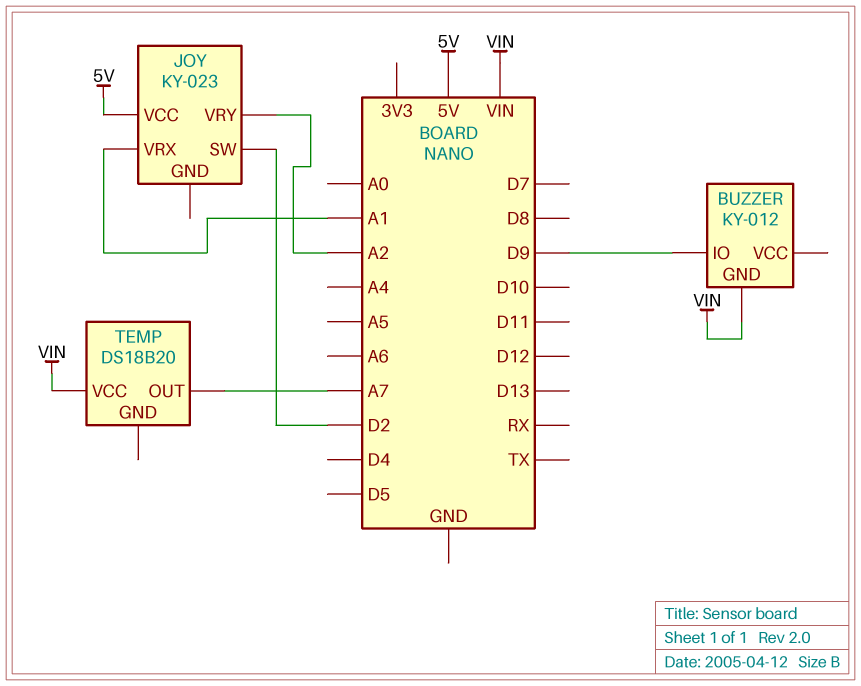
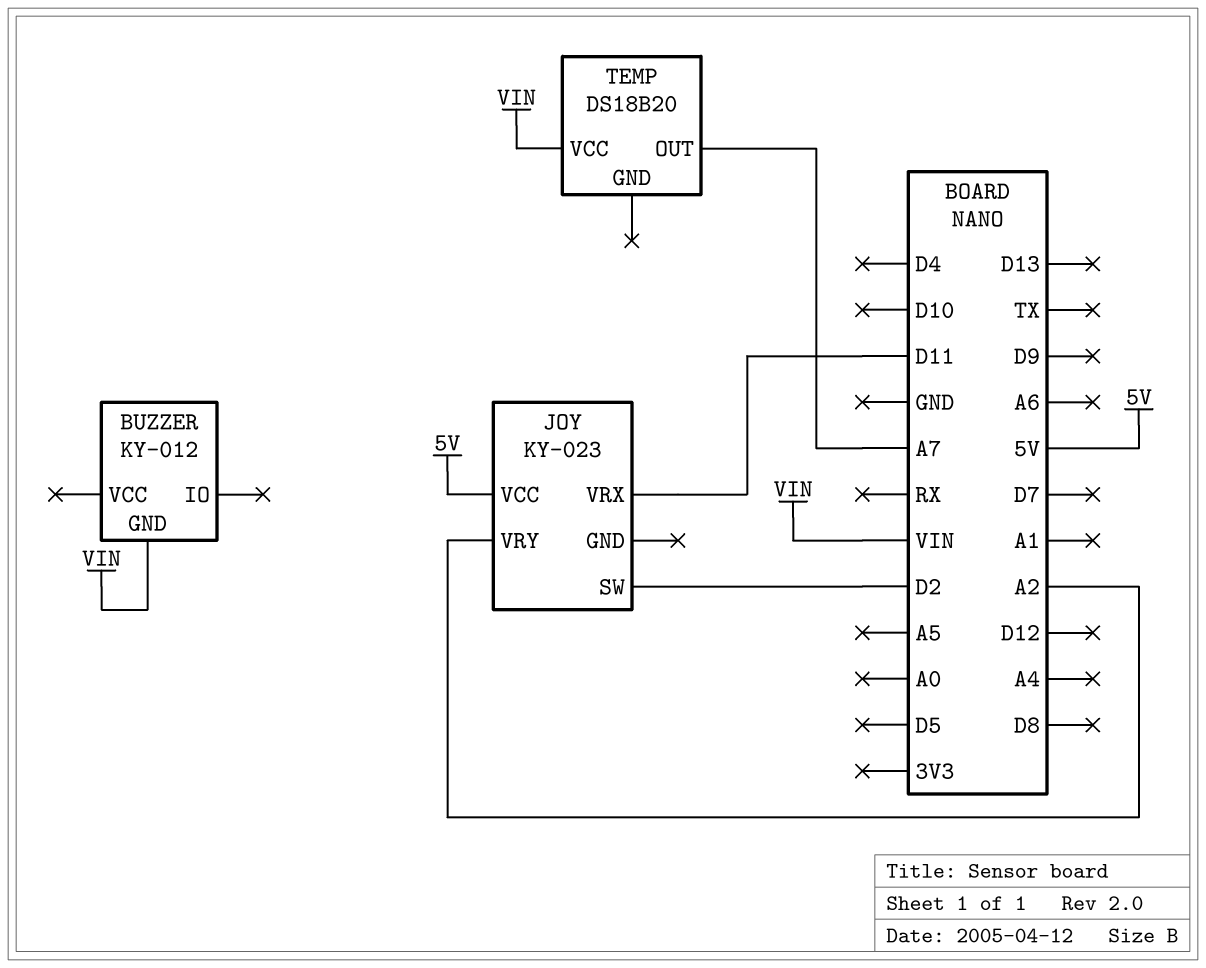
BUZZER pin IO: D9 -> none
JOY pin VRX: A1 -> D11

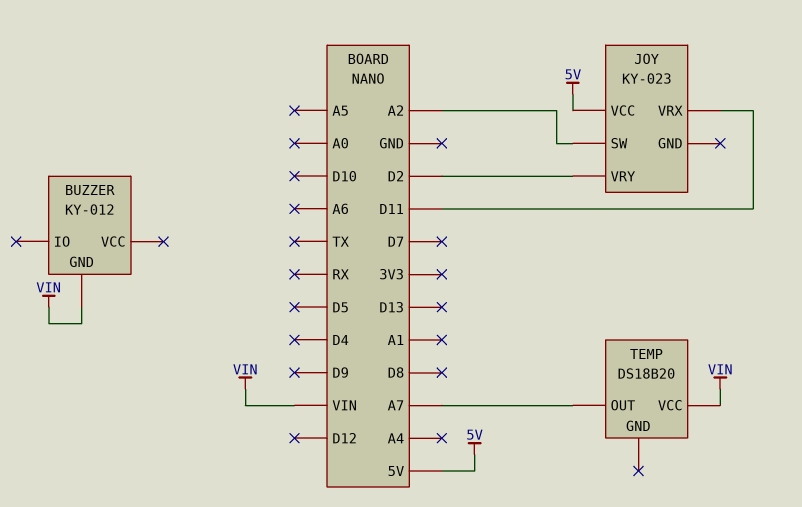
JOY pin SW: D2 -> A2
JOY pin VRY: A2 -> D2

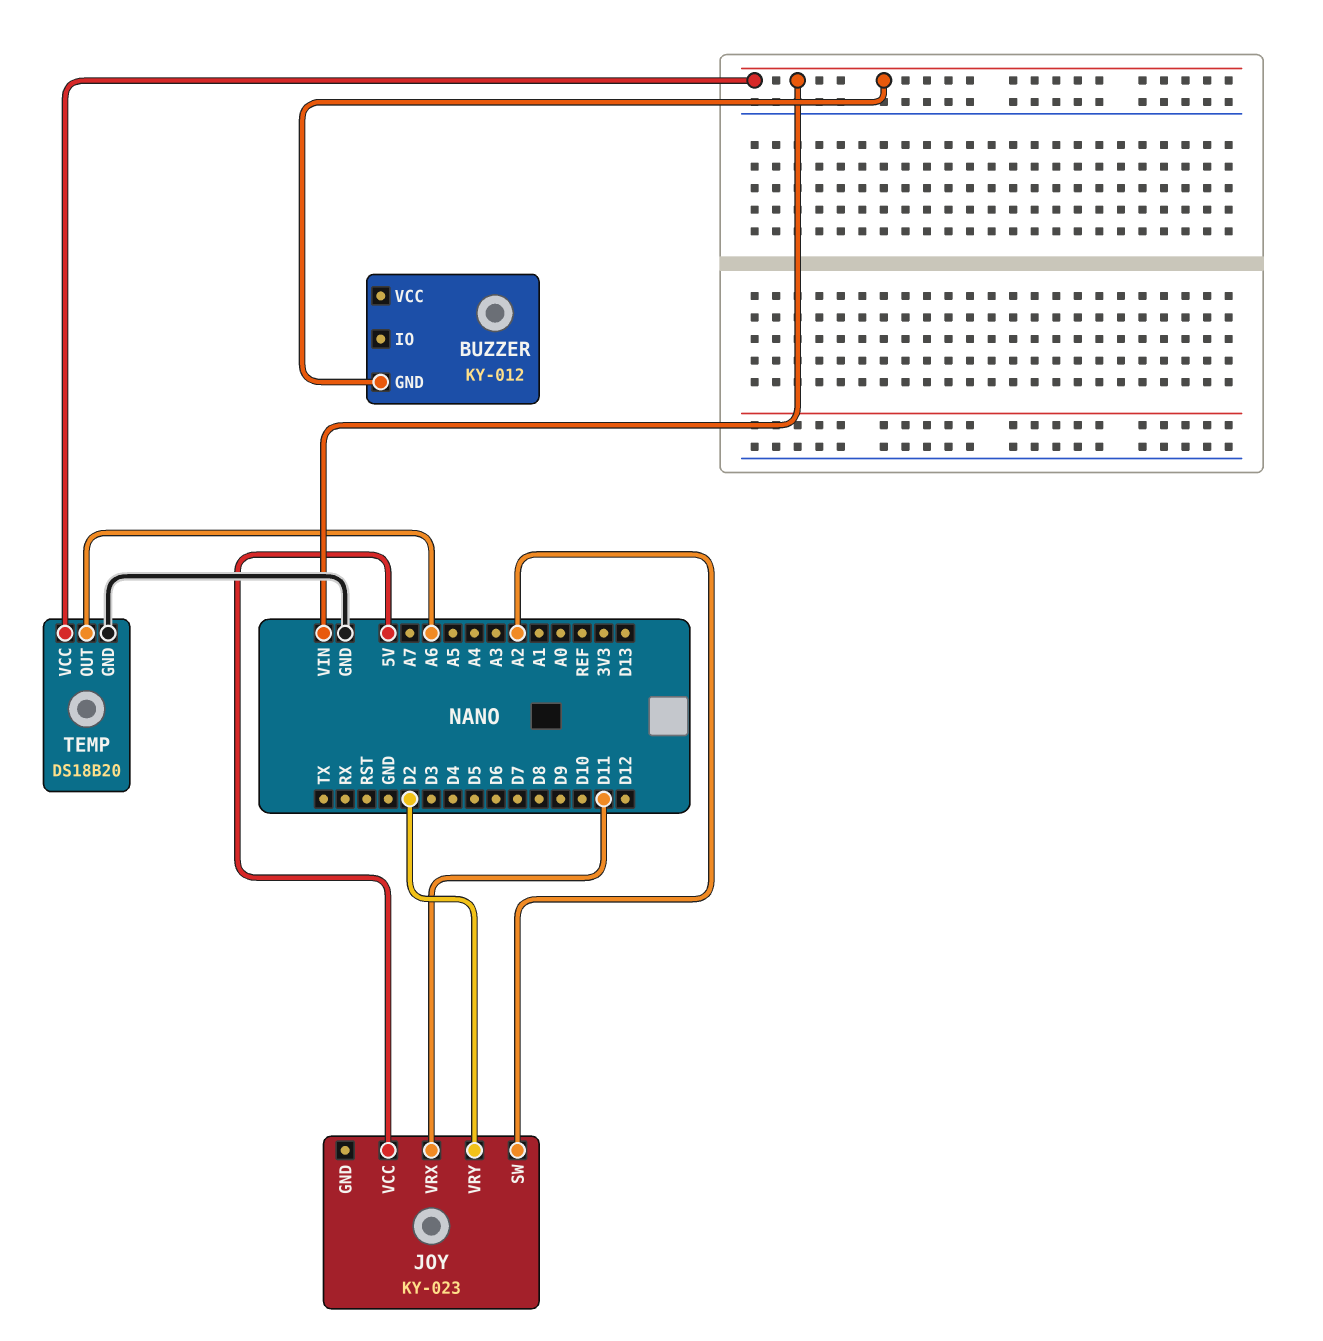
TEMP pin GND: none -> GND
TEMP pin OUT: A7 -> A6

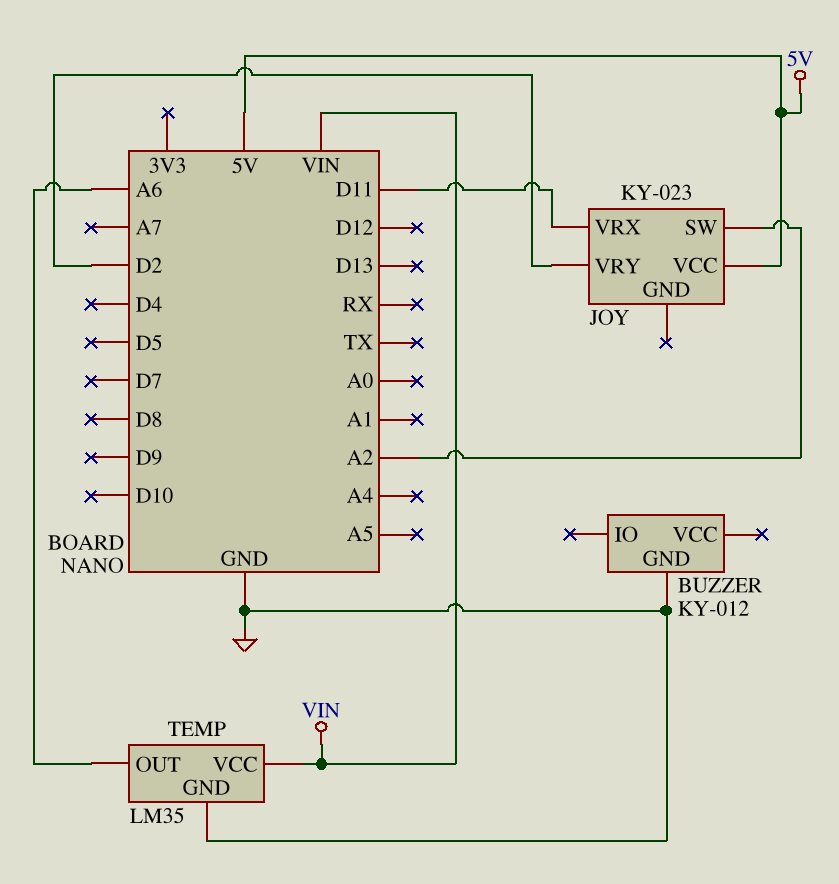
BUZZER pin GND: VIN -> GND
TEMP: DS18B20 -> LM35

